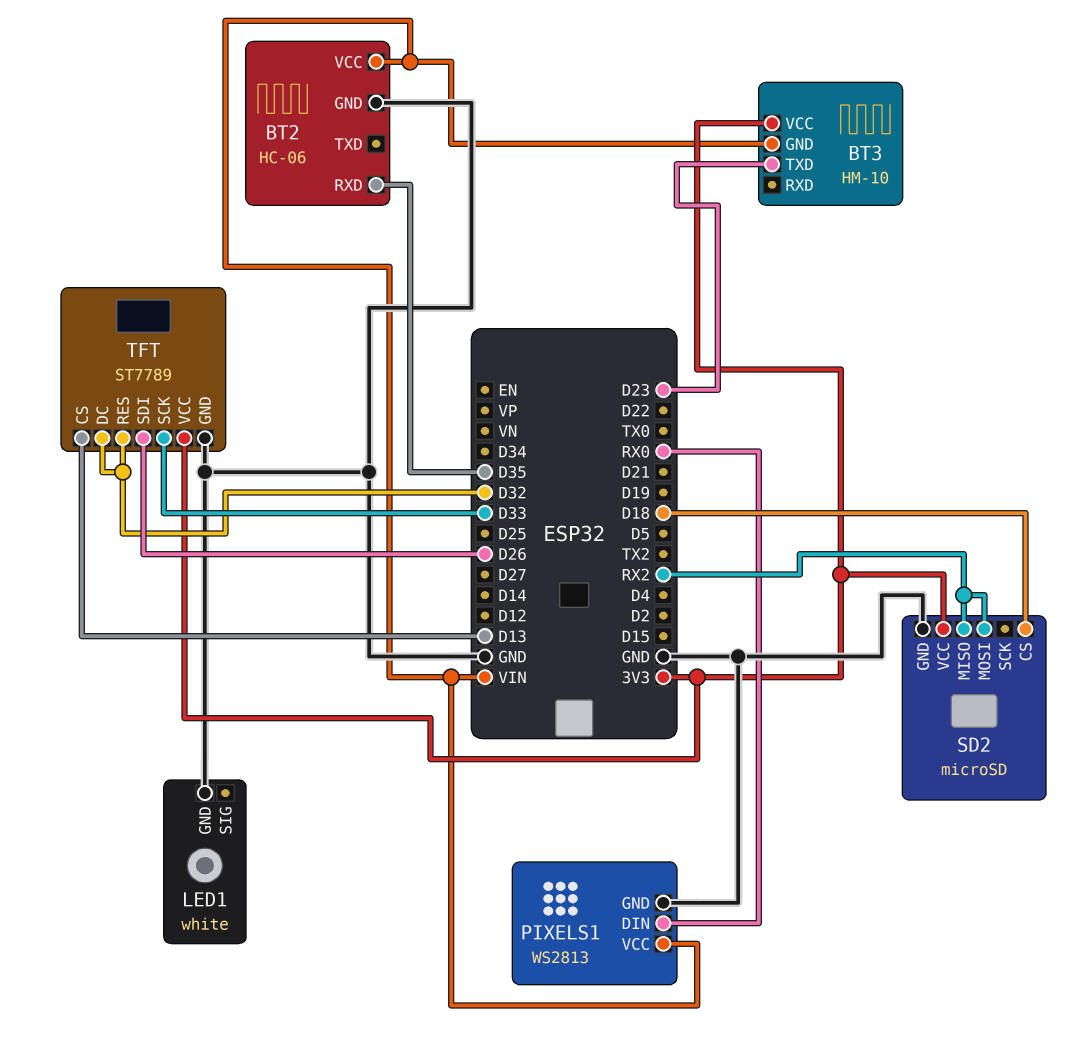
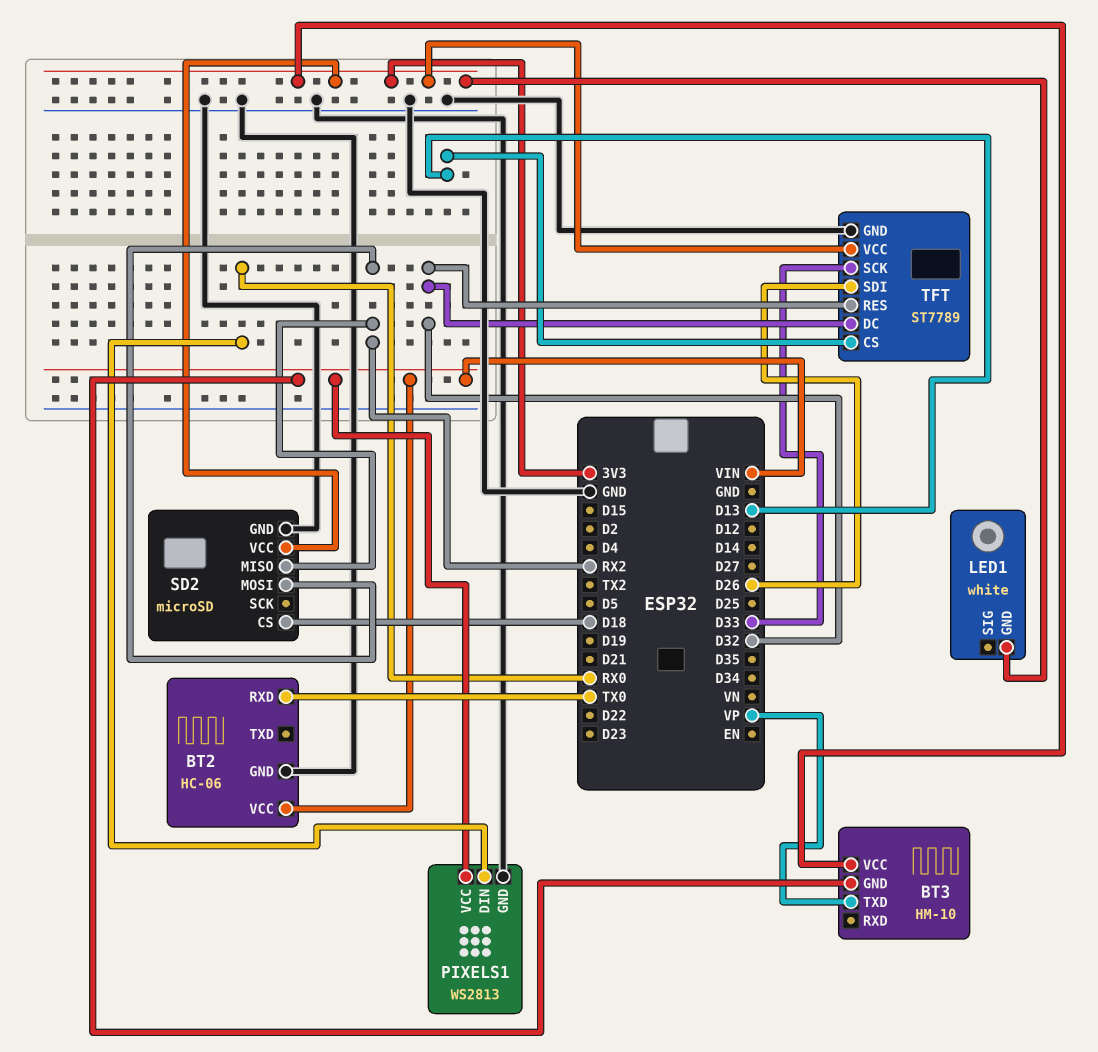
BT2 pin RXD: D35 -> TX0
BT3 pin TXD: D23 -> VP
LED1 pin GND: GND -> 3V3

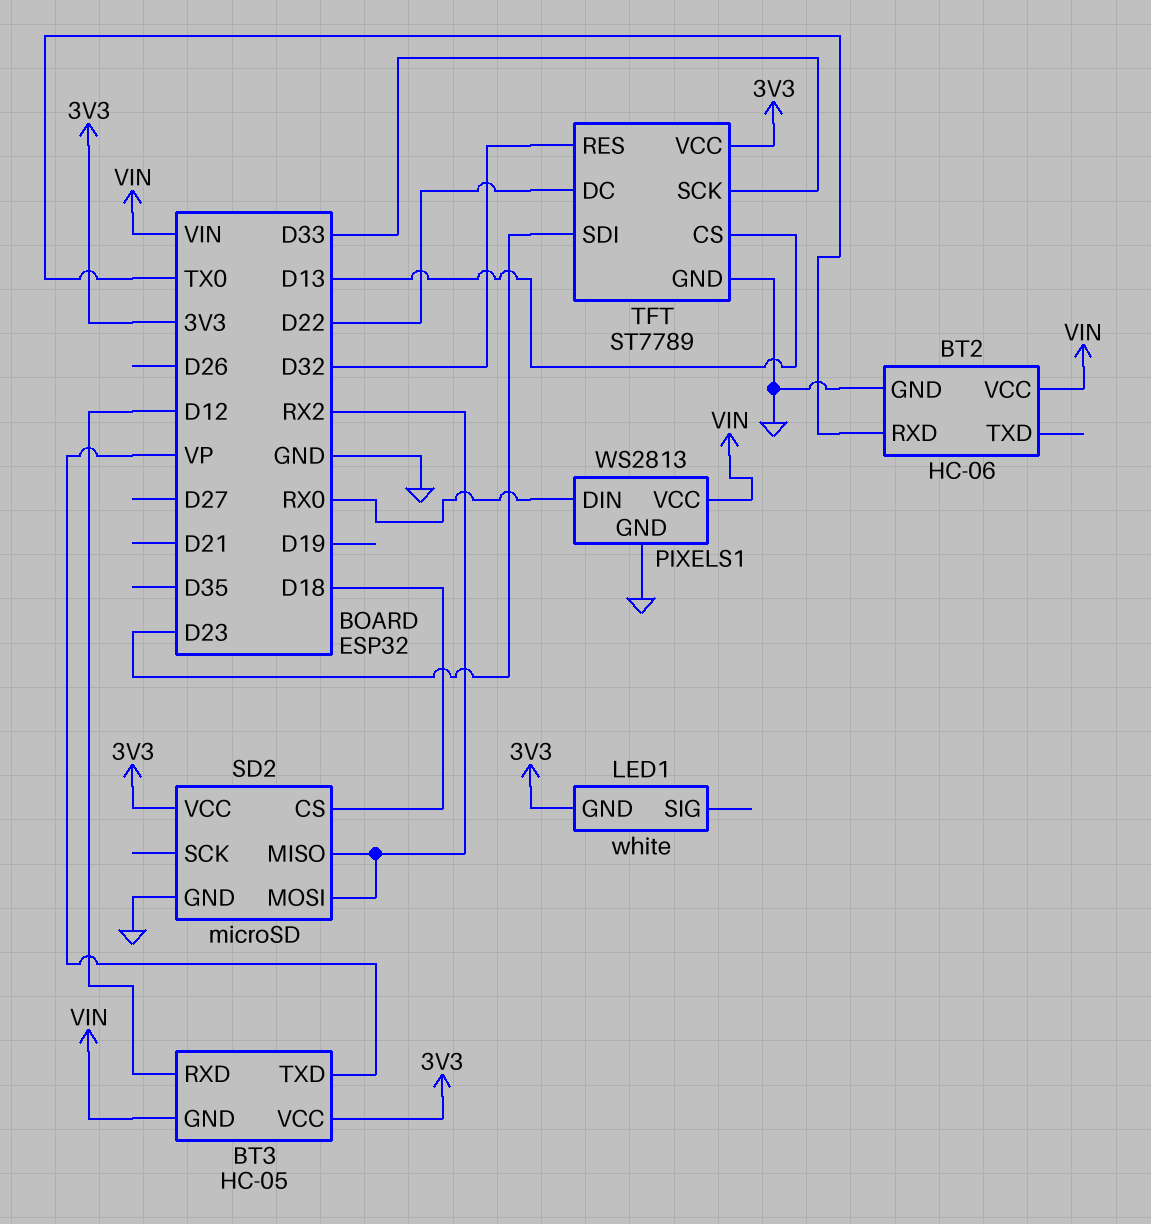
BT3: HM-10 -> HC-05
BT3 pin RXD: none -> D12
TFT pin DC: D32 -> D22
TFT pin SDI: D26 -> D23

